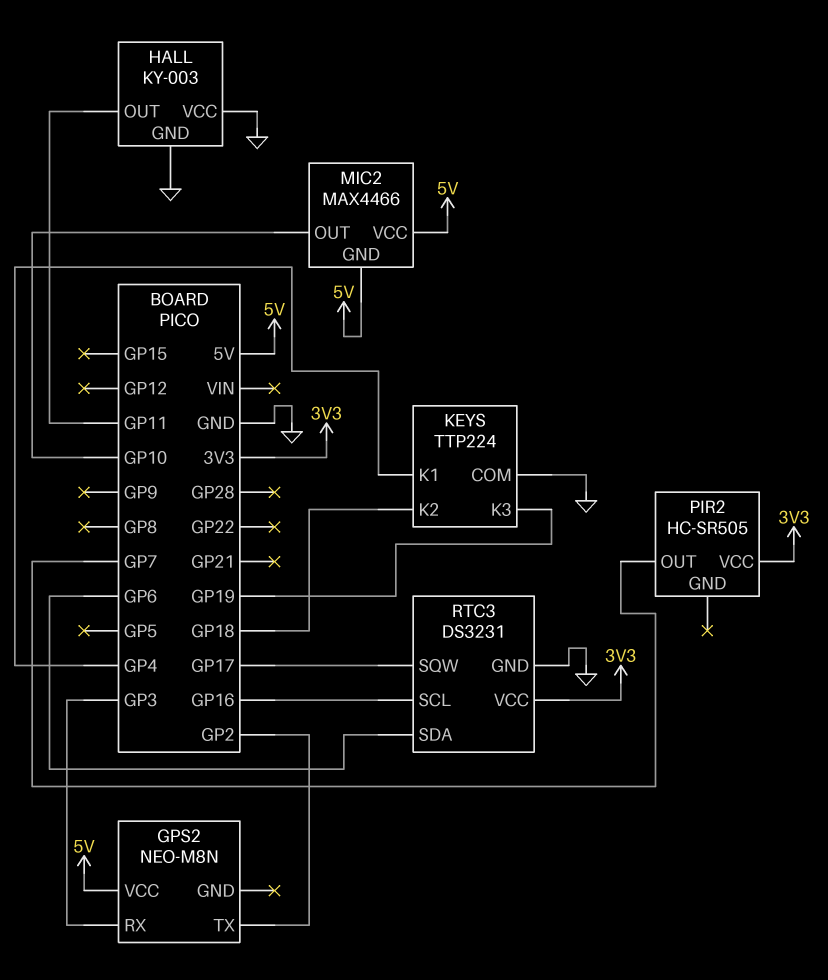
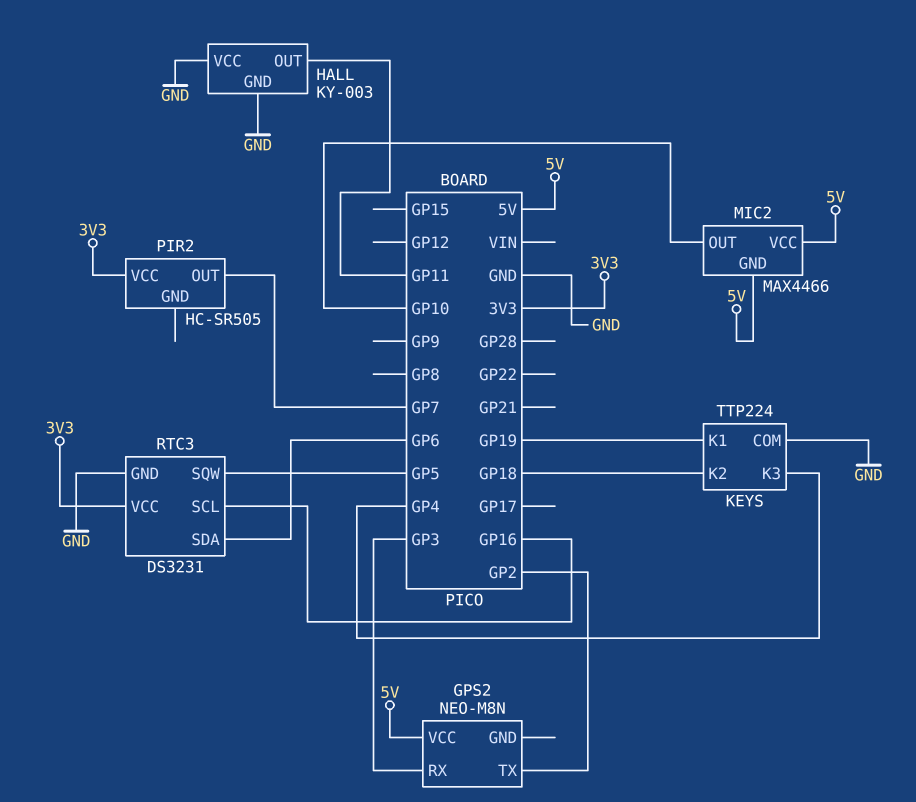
KEYS pin K1: GP4 -> GP19
KEYS pin K3: GP19 -> GP4
RTC3 pin SQW: GP17 -> GP5

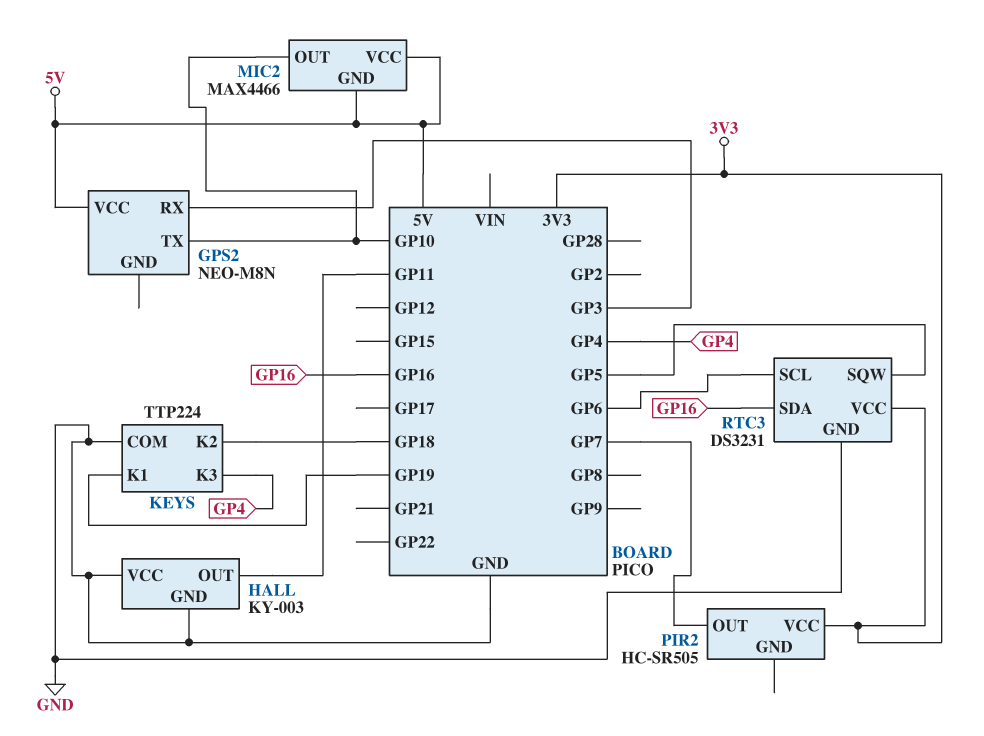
GPS2 pin TX: GP2 -> GP10
RTC3 pin SCL: GP16 -> GP6
RTC3 pin SDA: GP6 -> GP16

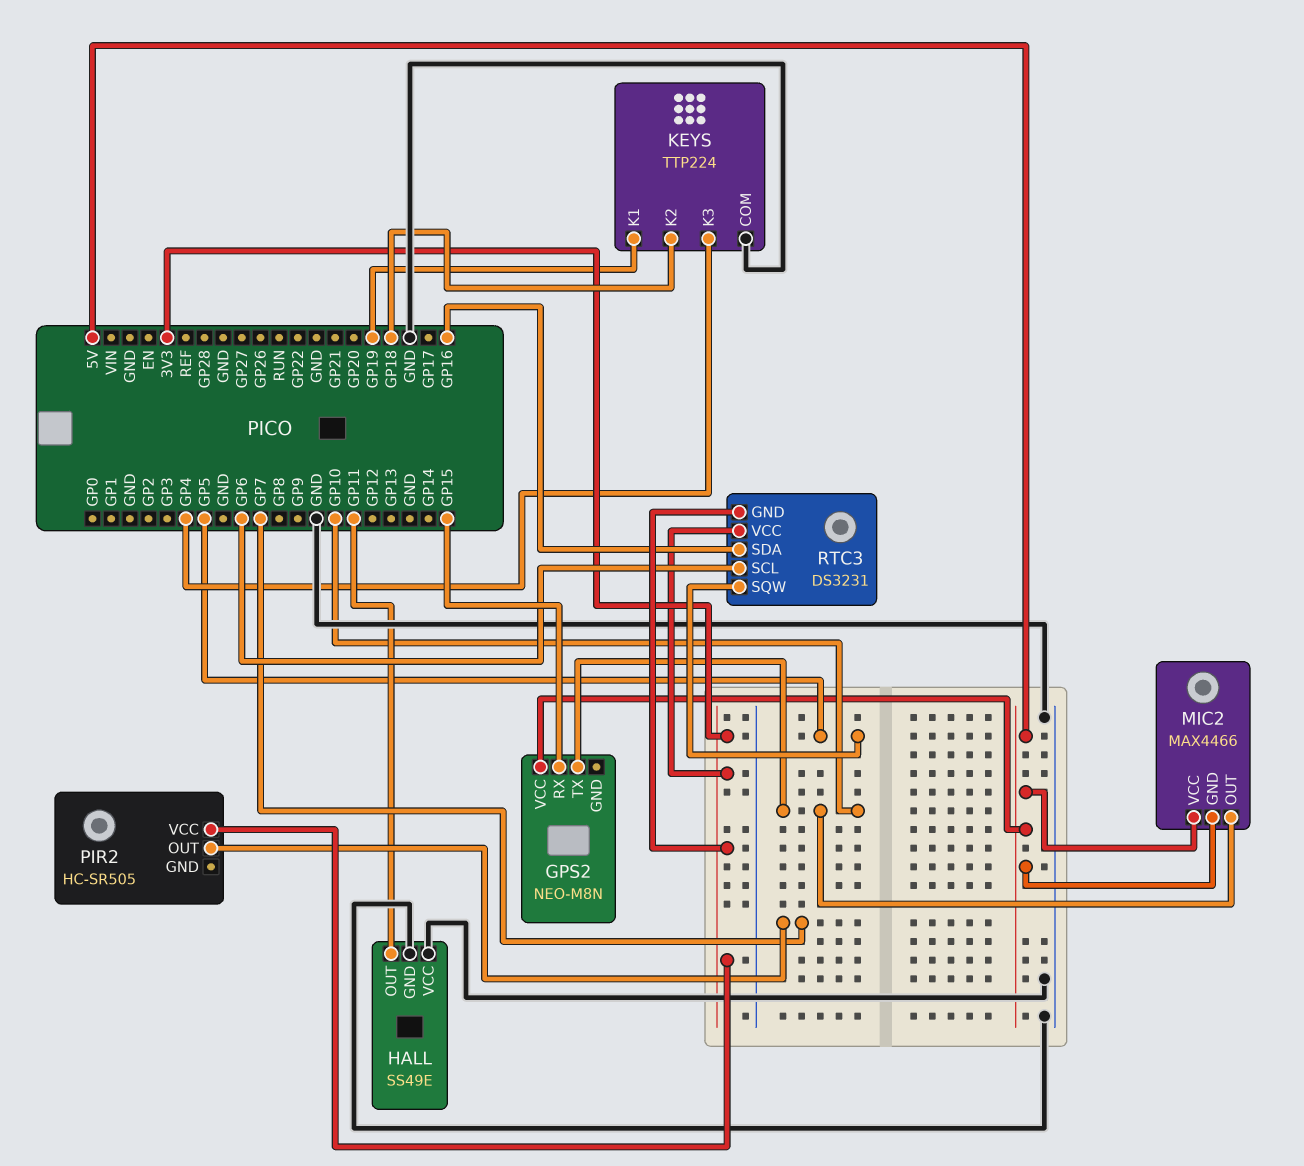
GPS2 pin RX: GP3 -> GP15
HALL: KY-003 -> SS49E
RTC3 pin GND: GND -> 3V3

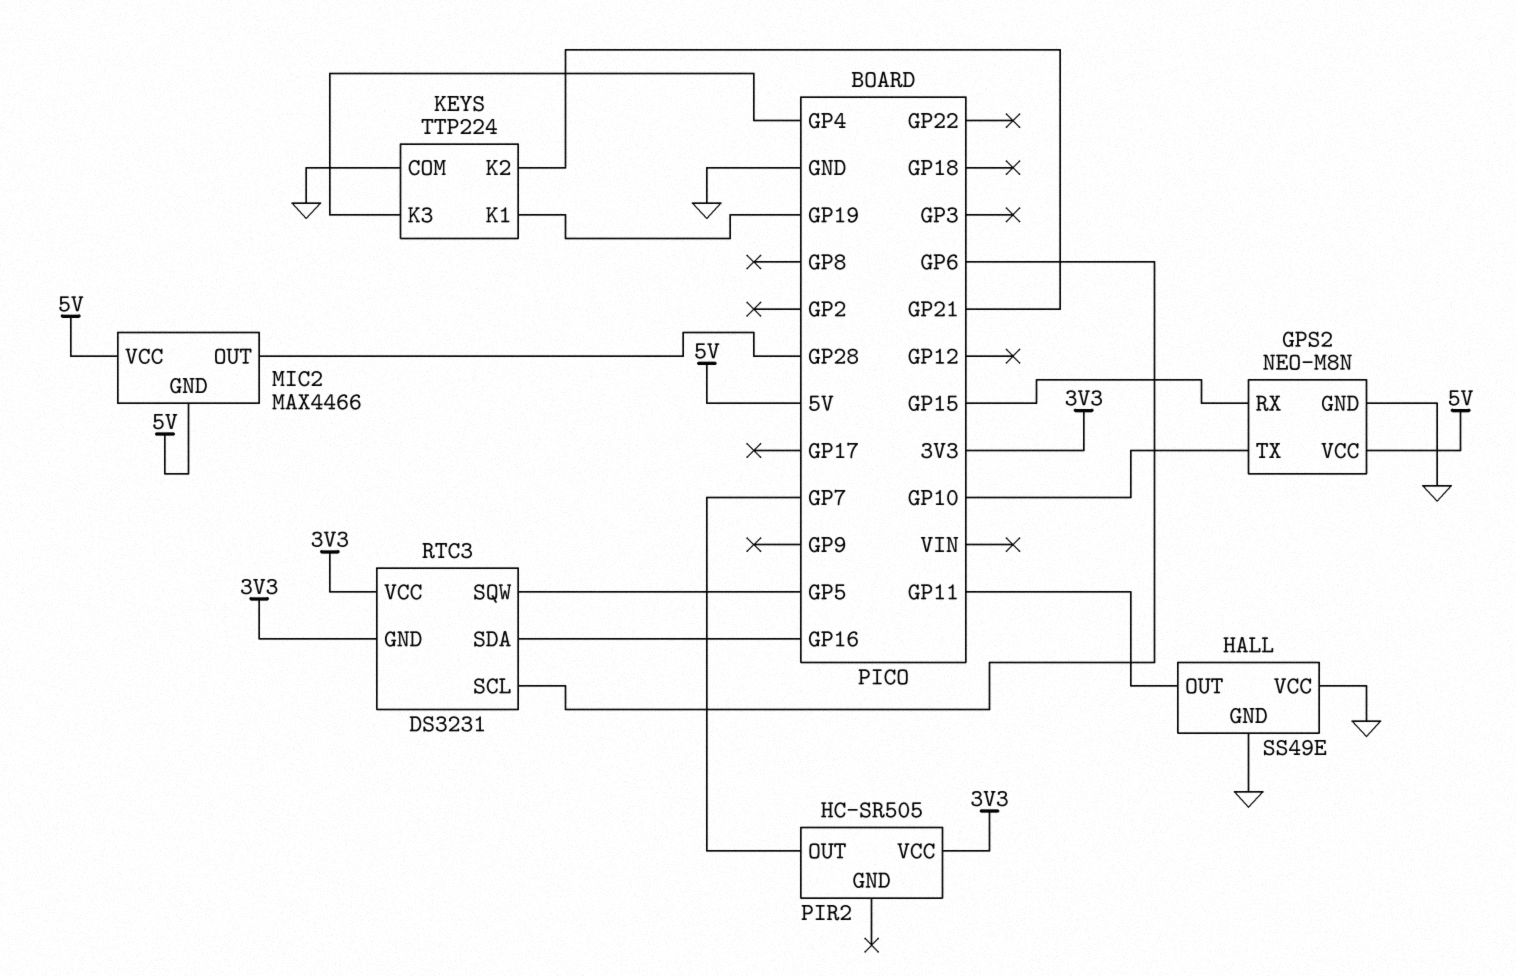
GPS2 pin GND: none -> GND
KEYS pin K2: GP18 -> GP21
MIC2 pin OUT: GP10 -> GP28

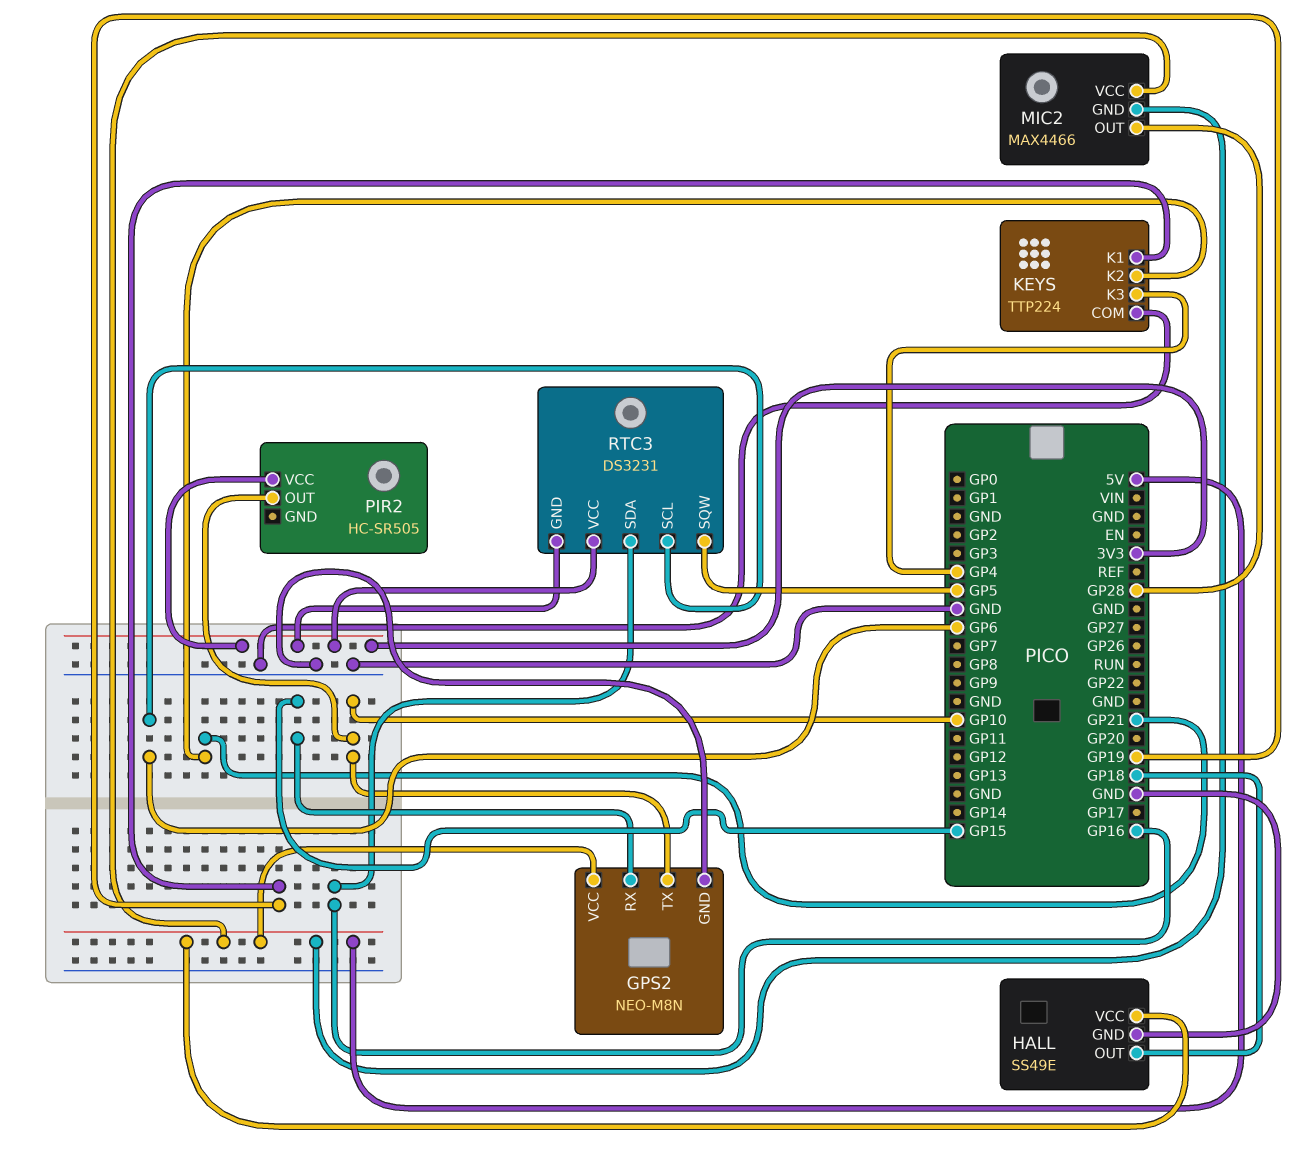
HALL pin OUT: GP11 -> GP18
HALL pin VCC: GND -> 5V
PIR2 pin OUT: GP7 -> GP10

